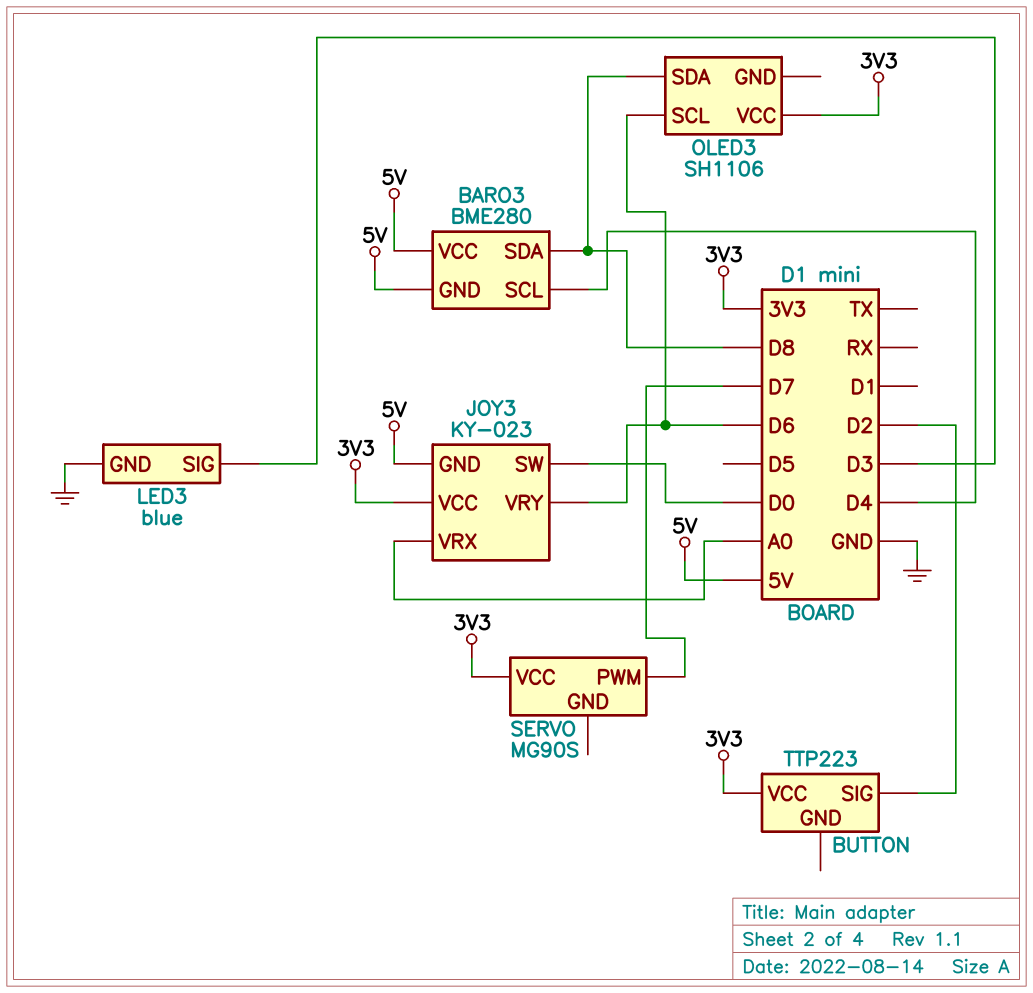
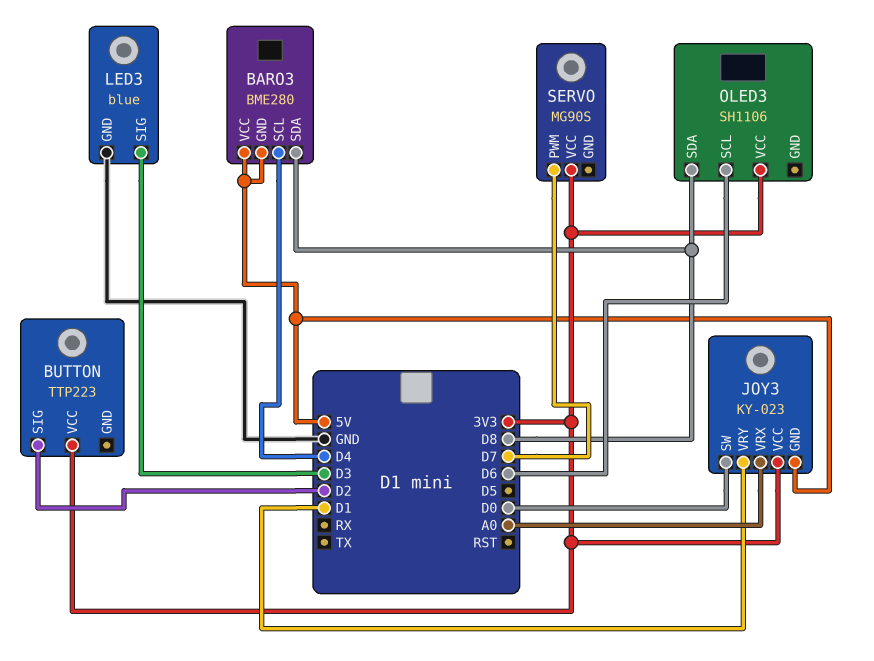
JOY3 pin VRY: D6 -> D1

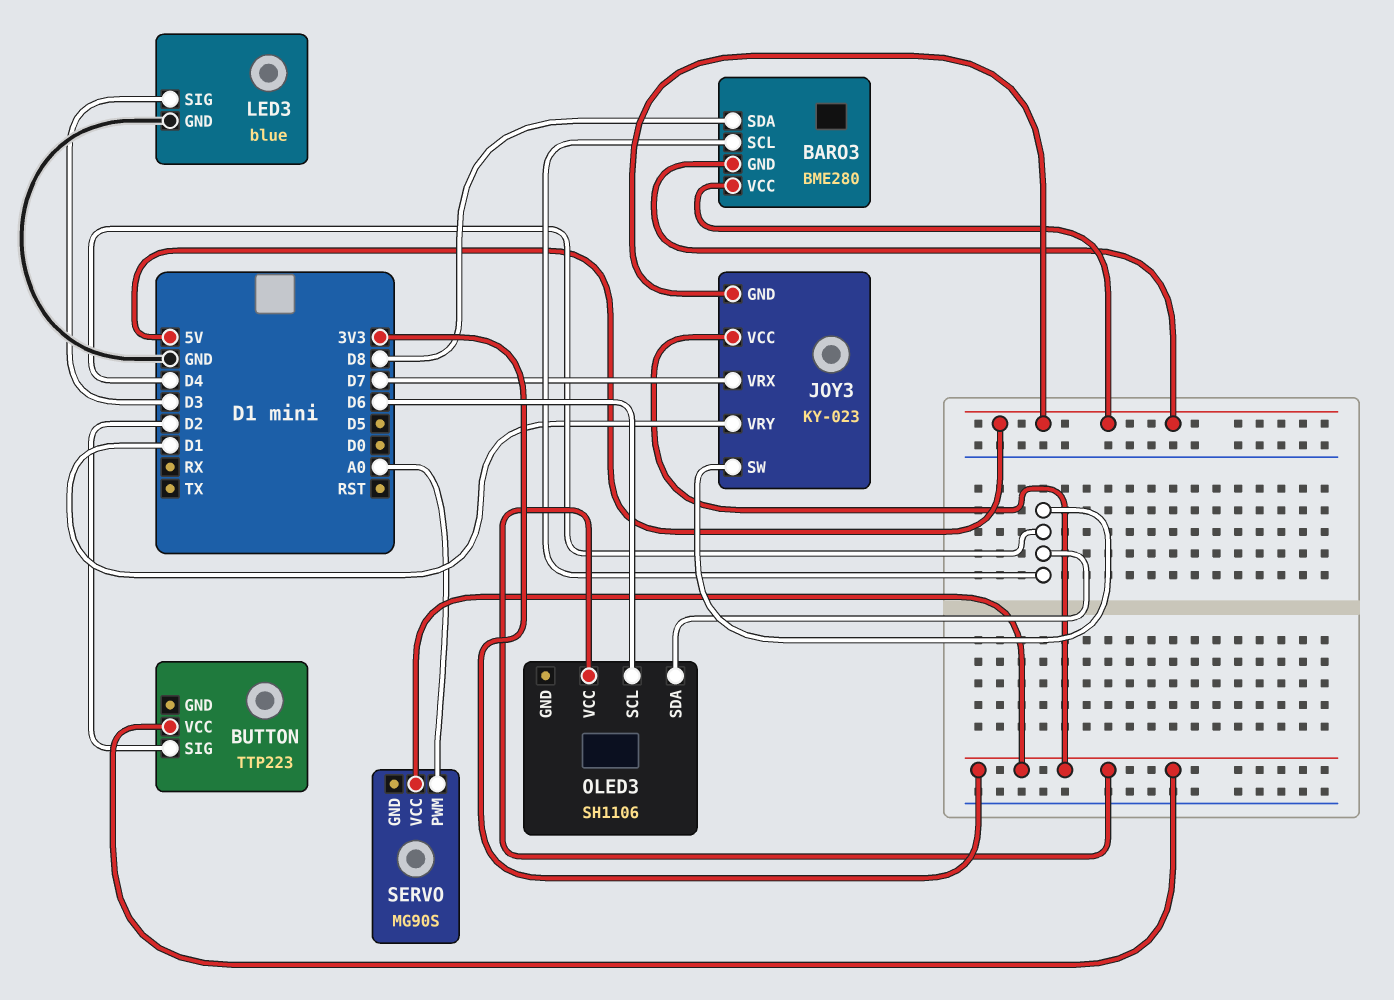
JOY3 pin SW: D0 -> D4
JOY3 pin VRX: A0 -> D7
OLED3 pin SDA: D8 -> D4
SERVO pin PWM: D7 -> A0

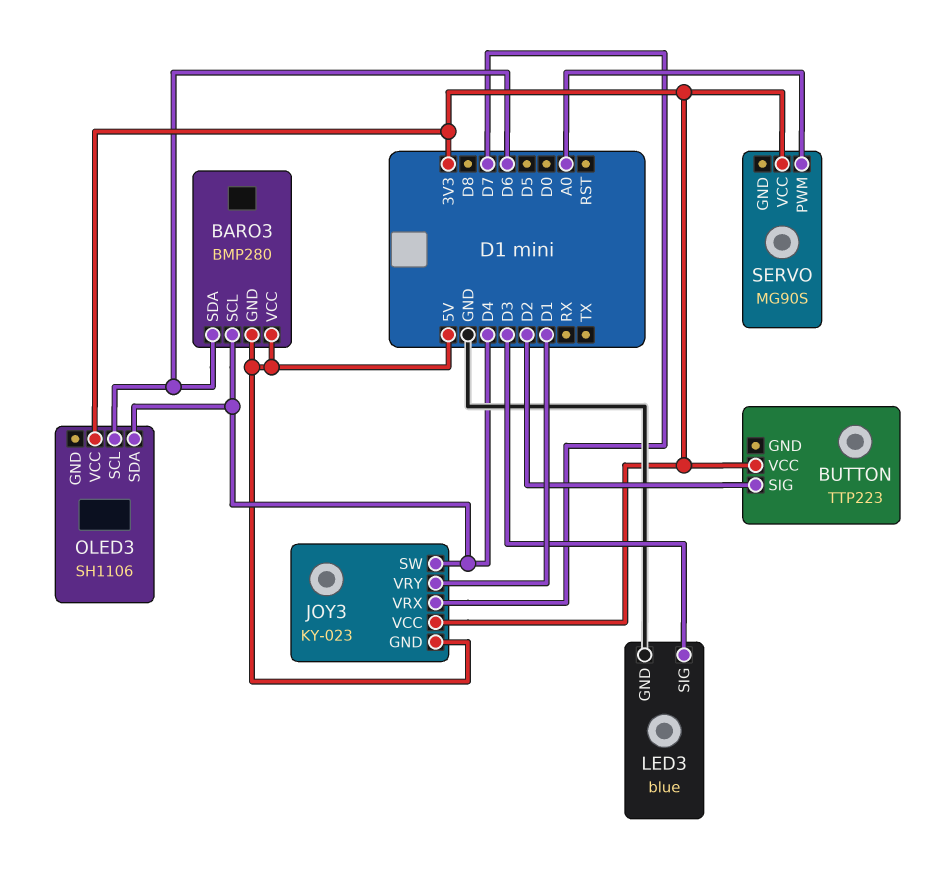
BARO3: BME280 -> BMP280
BARO3 pin SDA: D8 -> D6

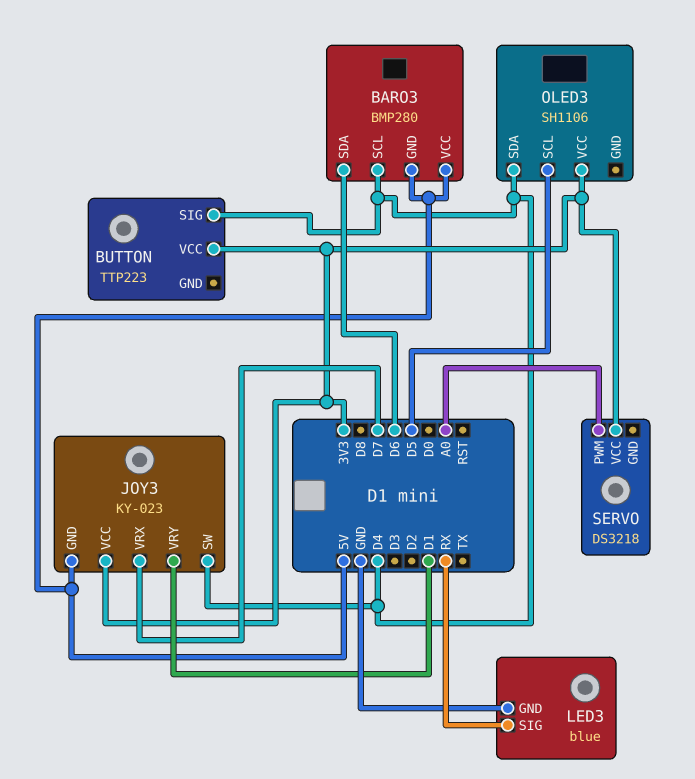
BUTTON pin SIG: D2 -> D4
LED3 pin SIG: D3 -> RX
OLED3 pin SCL: D6 -> D5
SERVO: MG90S -> DS3218

